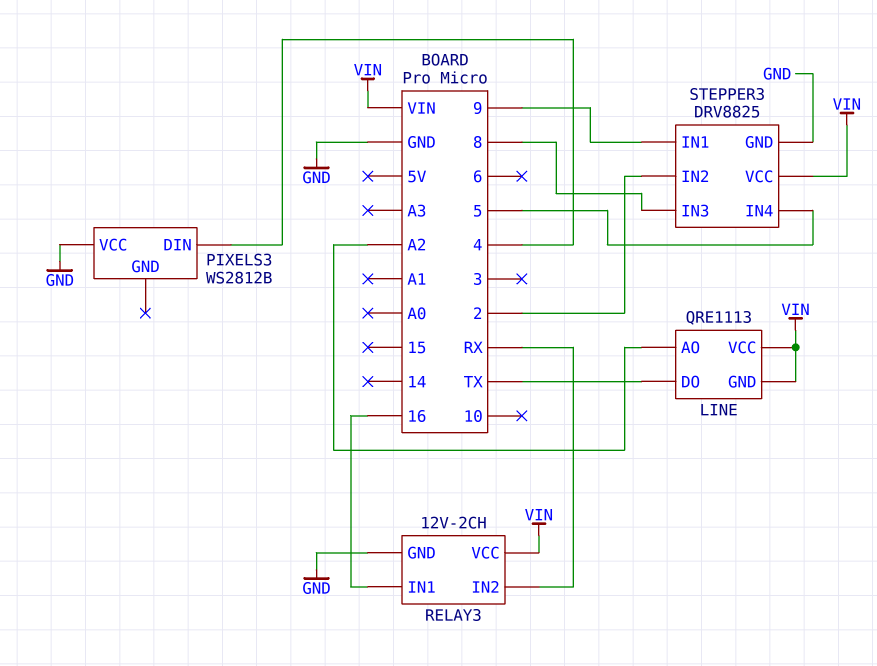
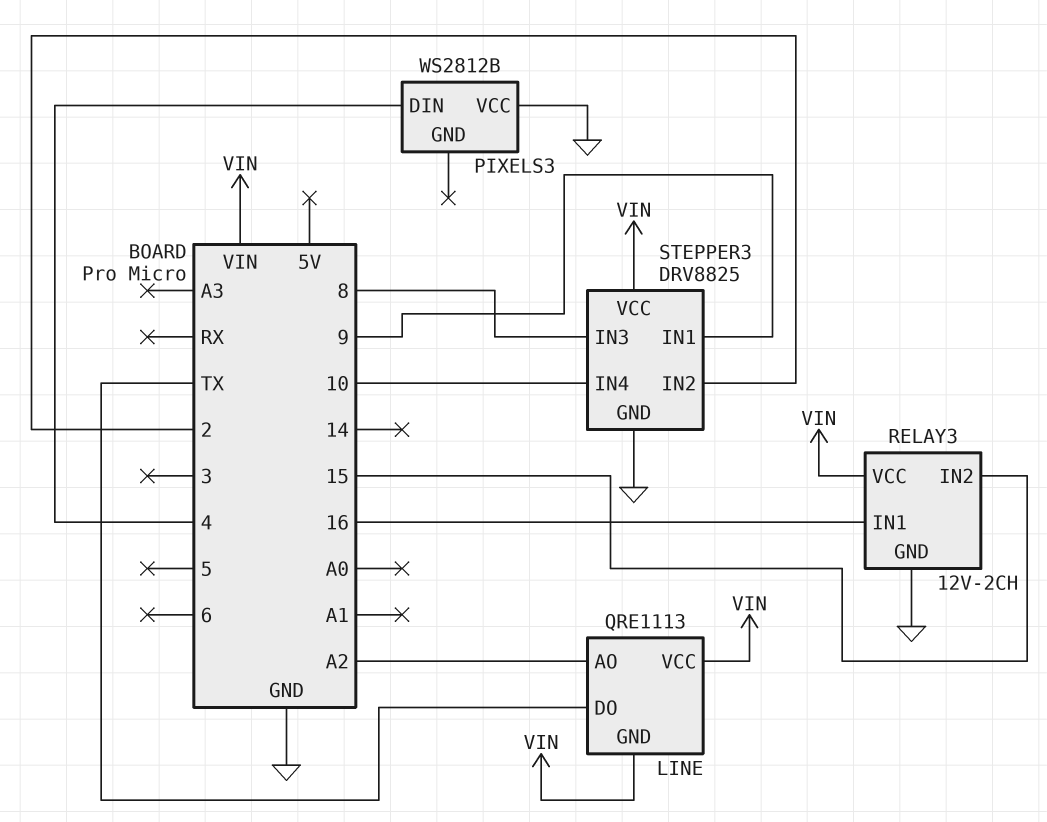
RELAY3 pin IN2: RX -> 15
STEPPER3 pin IN4: 5 -> 10

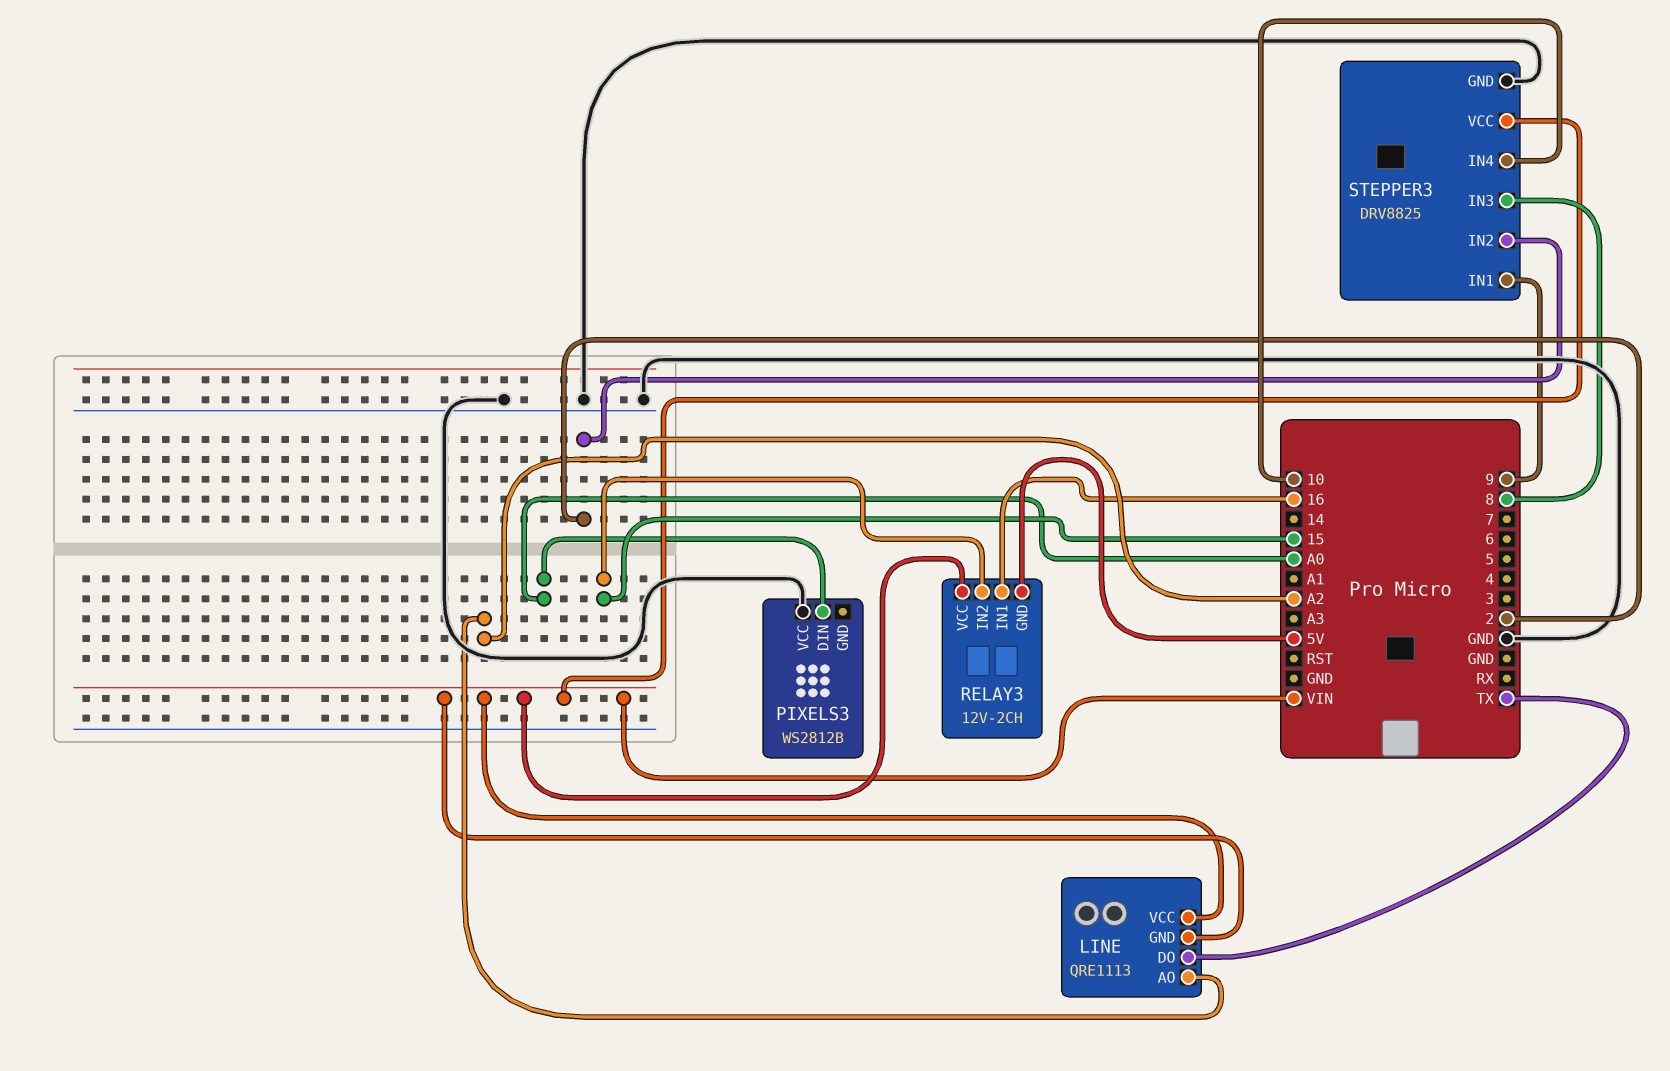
PIXELS3 pin DIN: 4 -> A0
RELAY3 pin GND: GND -> 5V

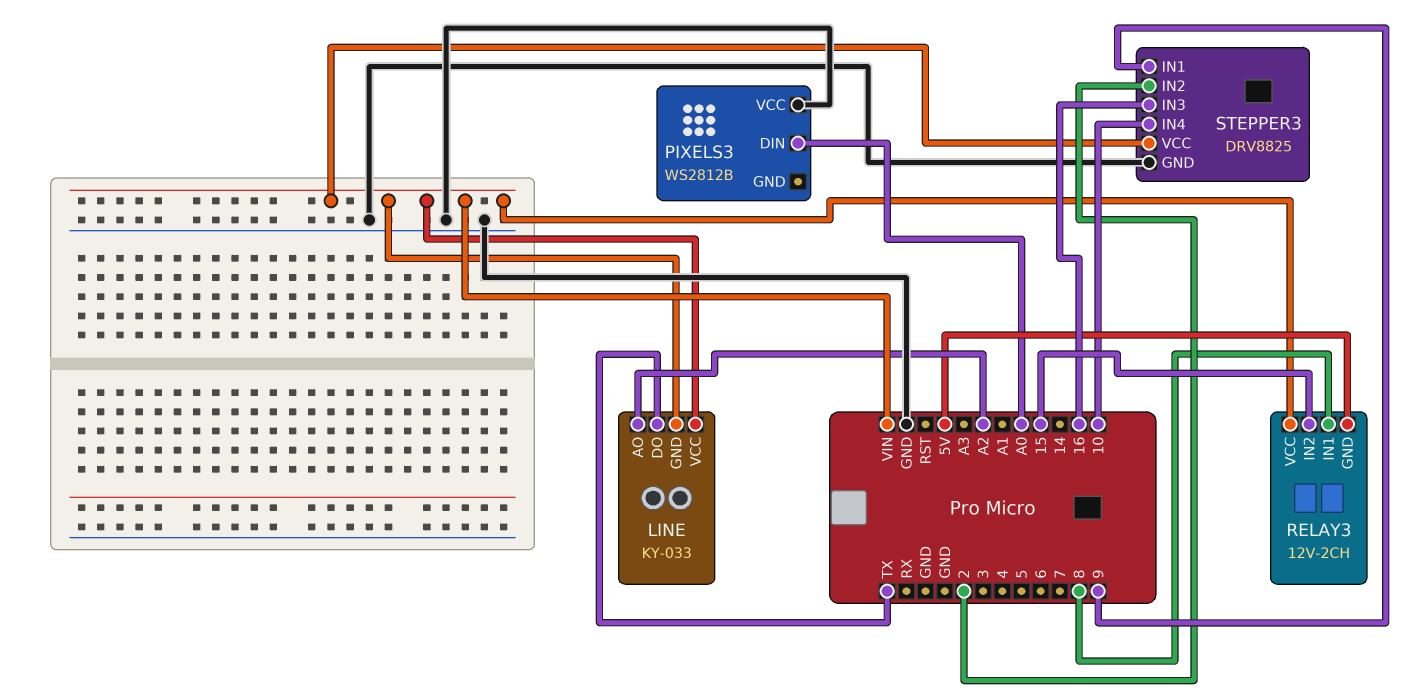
LINE: QRE1113 -> KY-033
RELAY3 pin IN1: 16 -> 8
STEPPER3 pin IN3: 8 -> 16

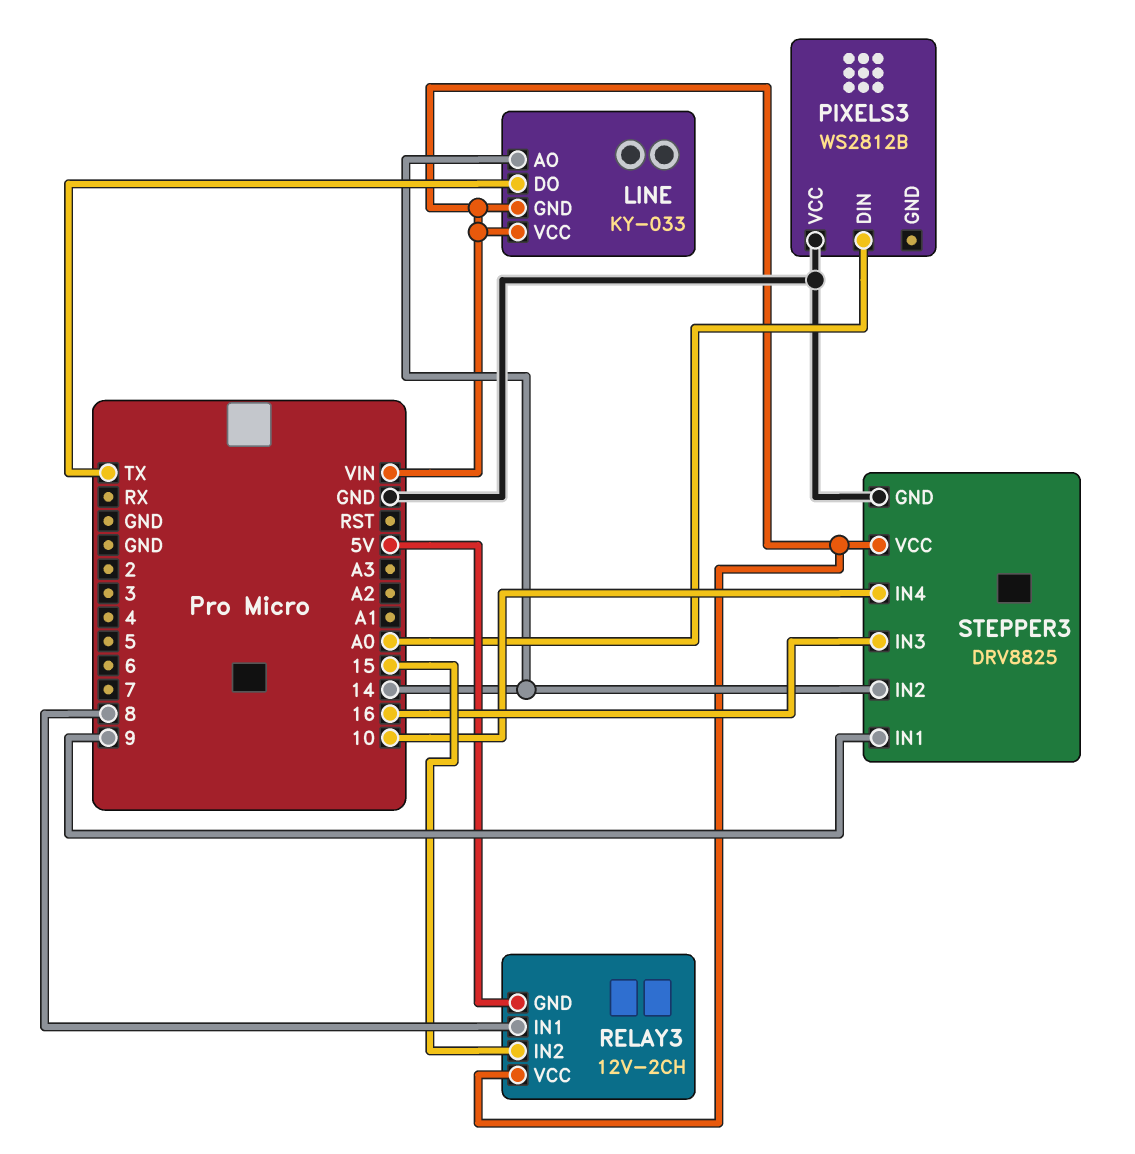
LINE pin AO: A2 -> 14
STEPPER3 pin IN2: 2 -> 14

